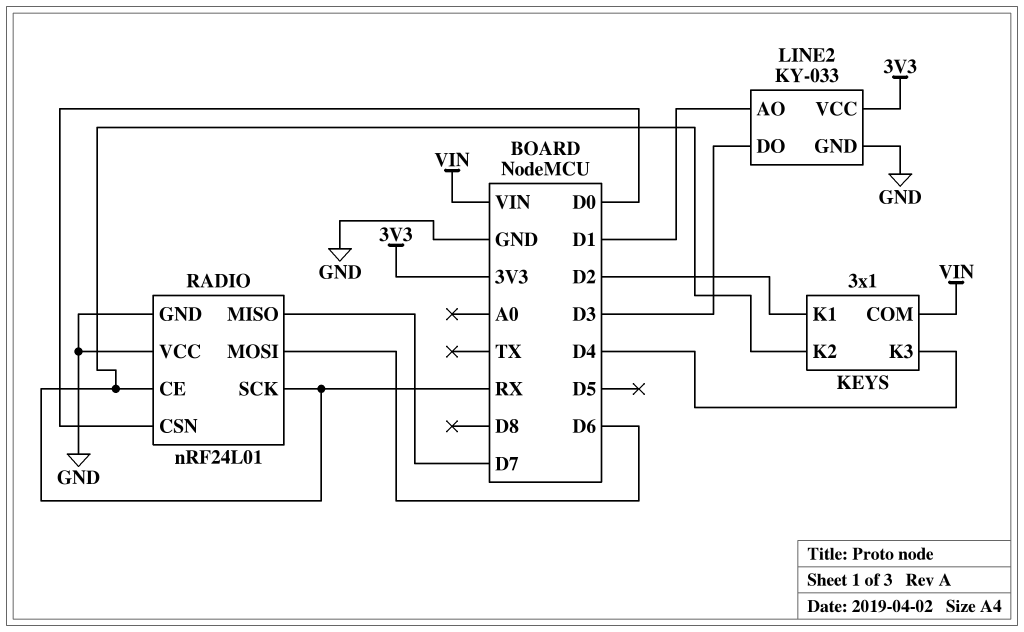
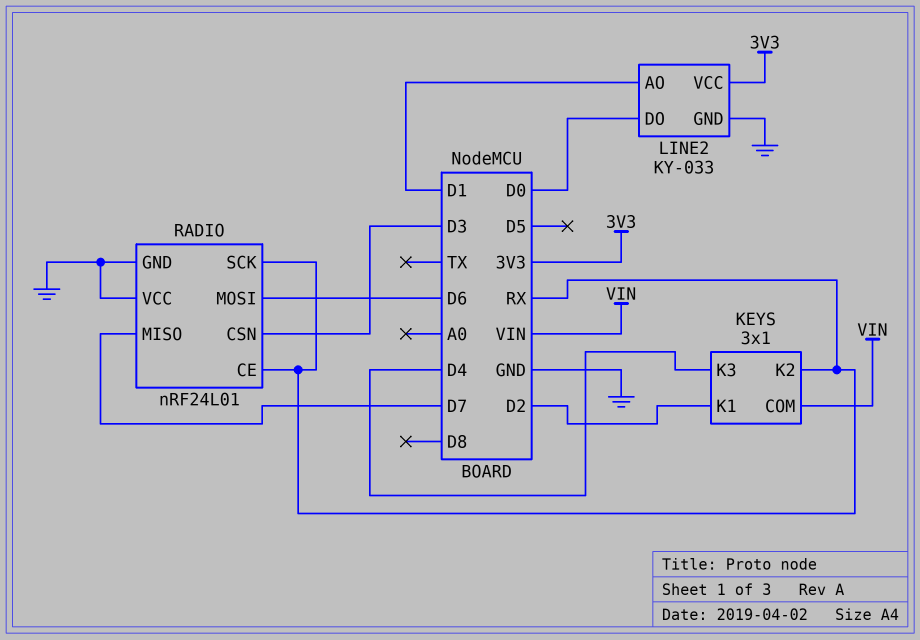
LINE2 pin DO: D3 -> D0
RADIO pin CSN: D0 -> D3

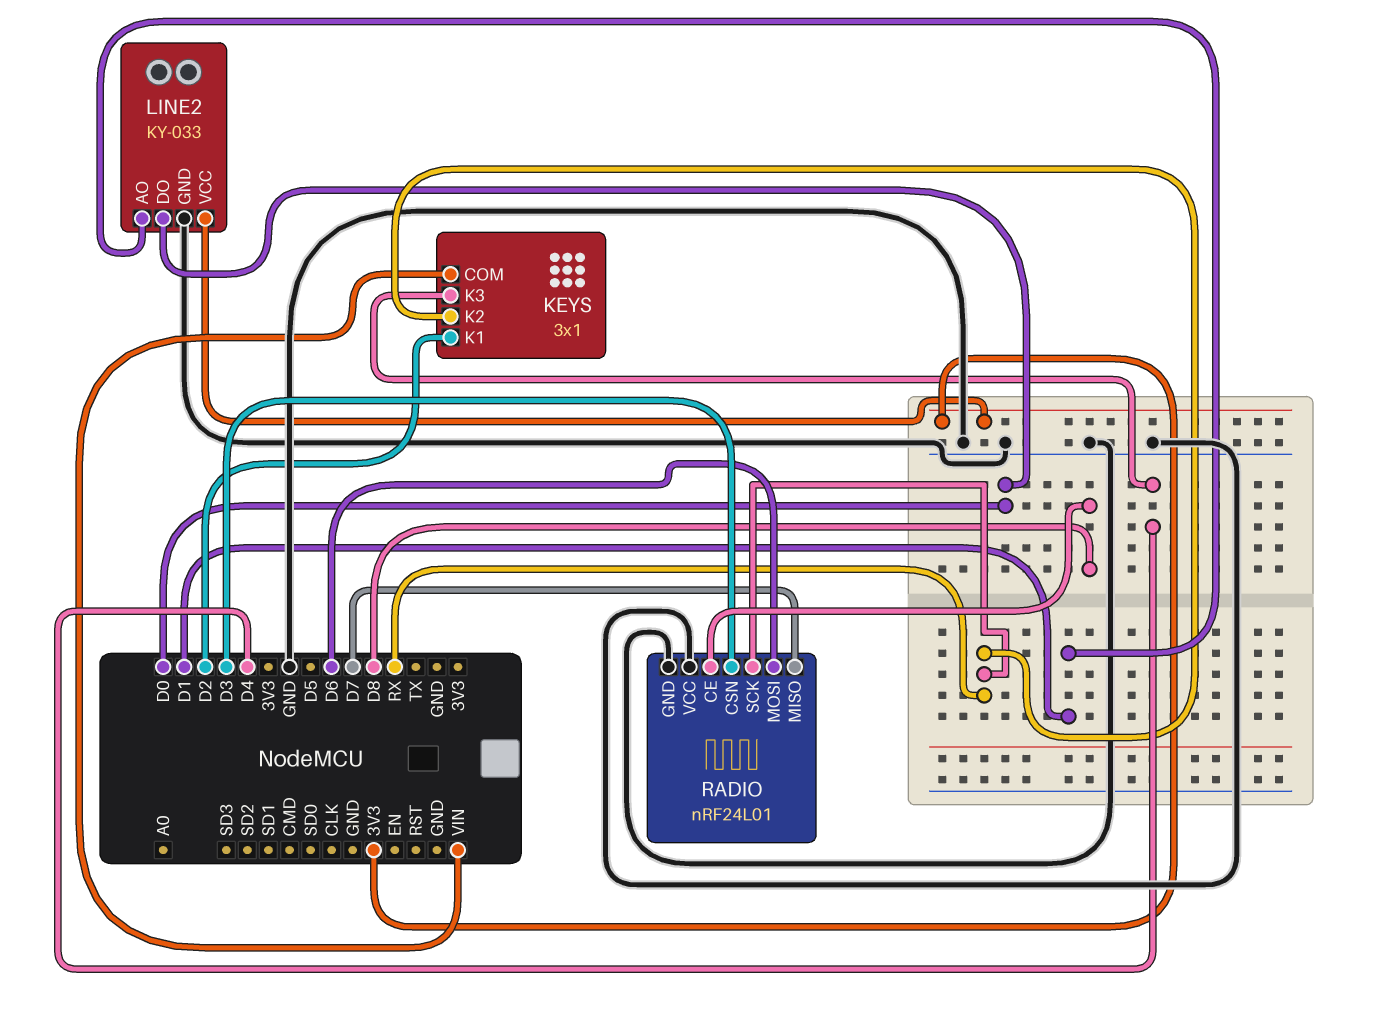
RADIO pin CE: RX -> D8

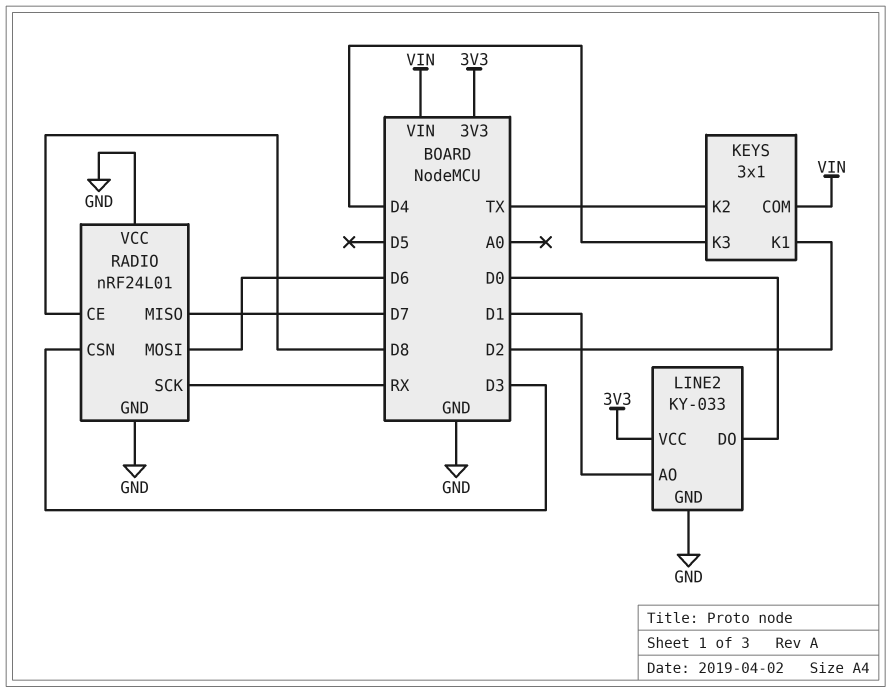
KEYS pin K2: RX -> TX

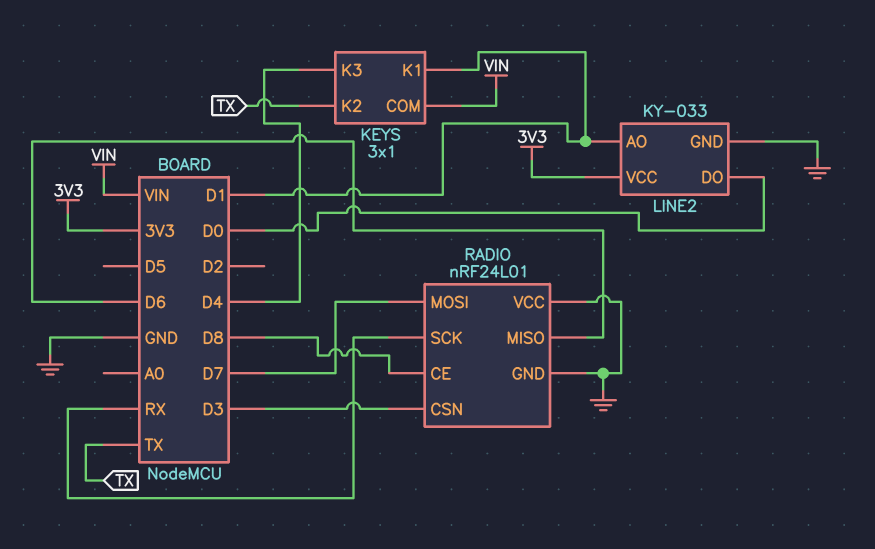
KEYS pin K1: D2 -> D1
RADIO pin MISO: D7 -> D6
RADIO pin MOSI: D6 -> D7

